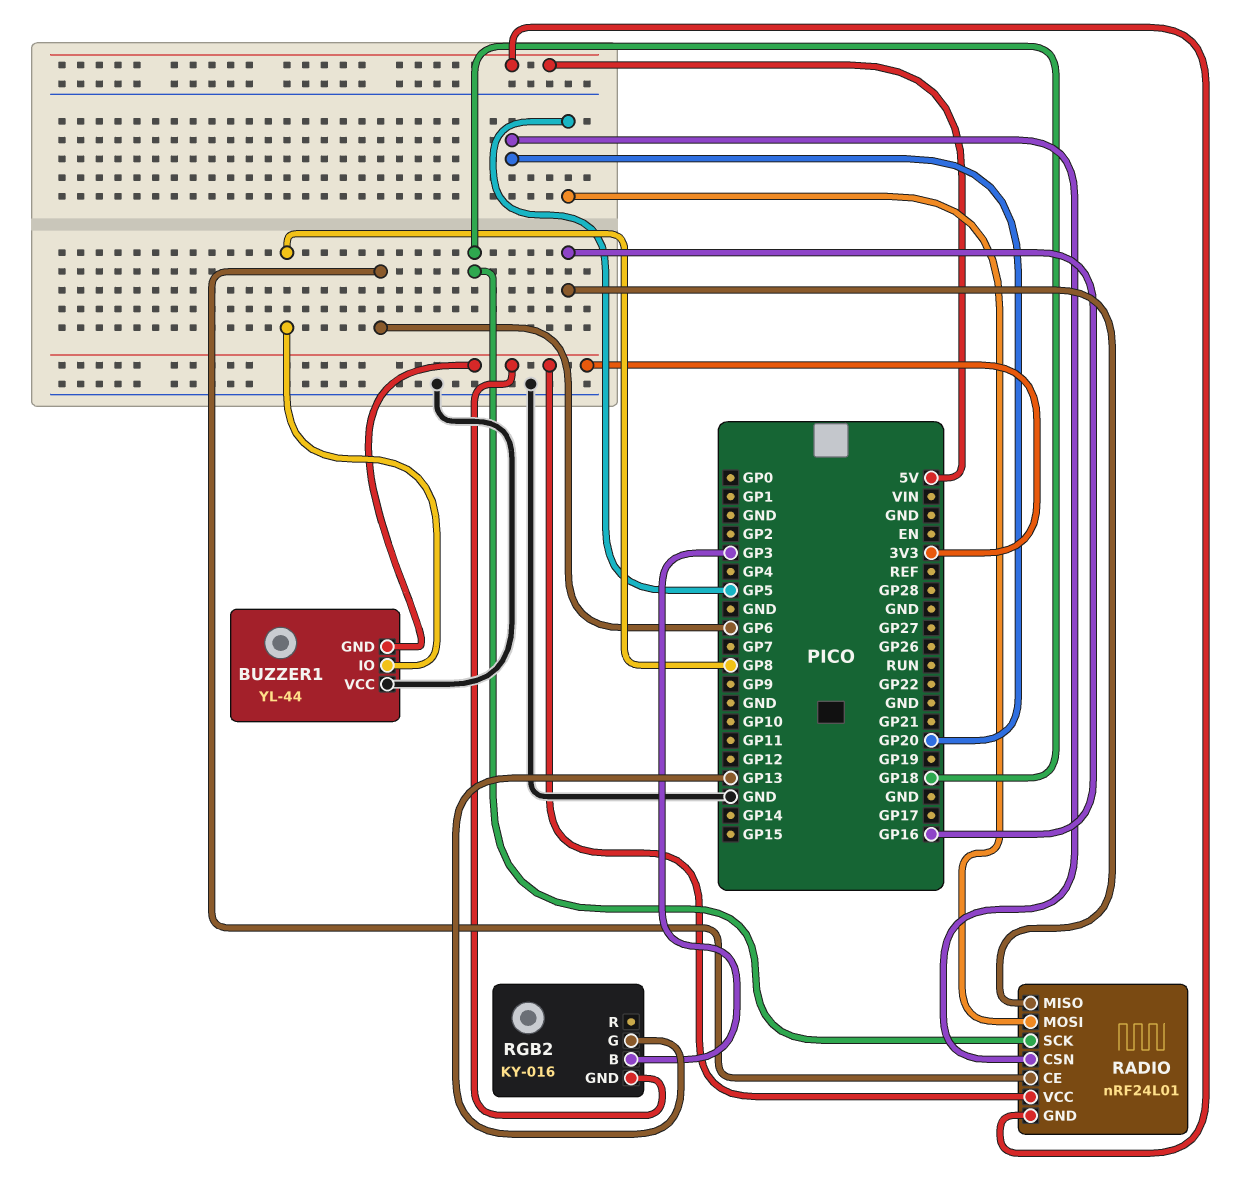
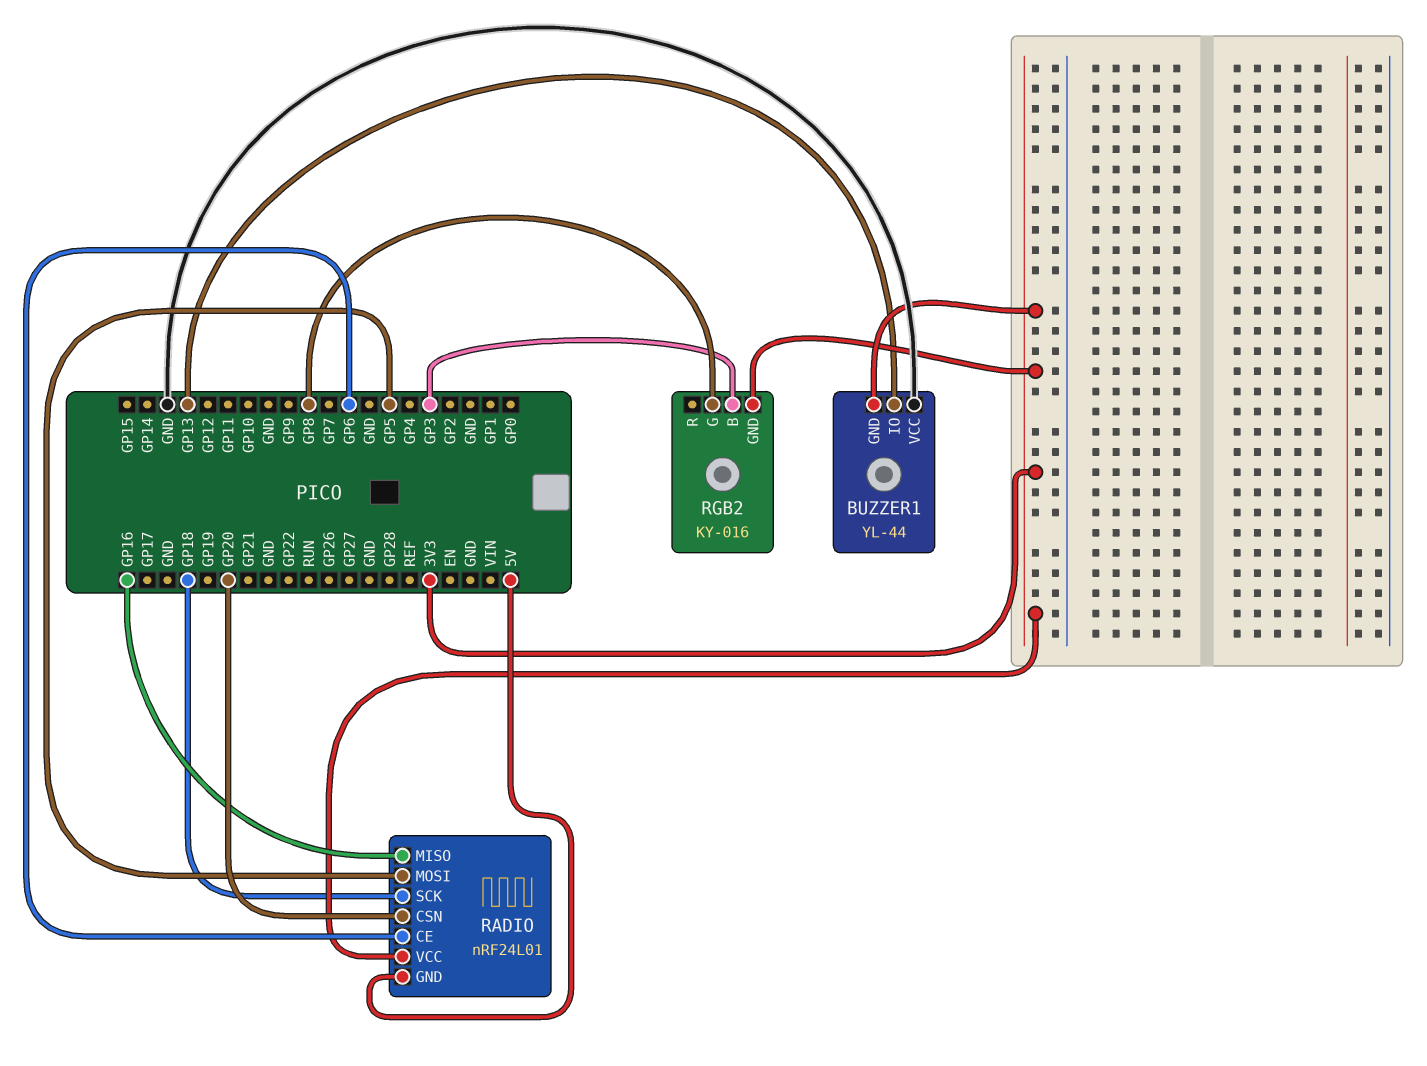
BUZZER1 pin IO: GP8 -> GP13
RGB2 pin G: GP13 -> GP8

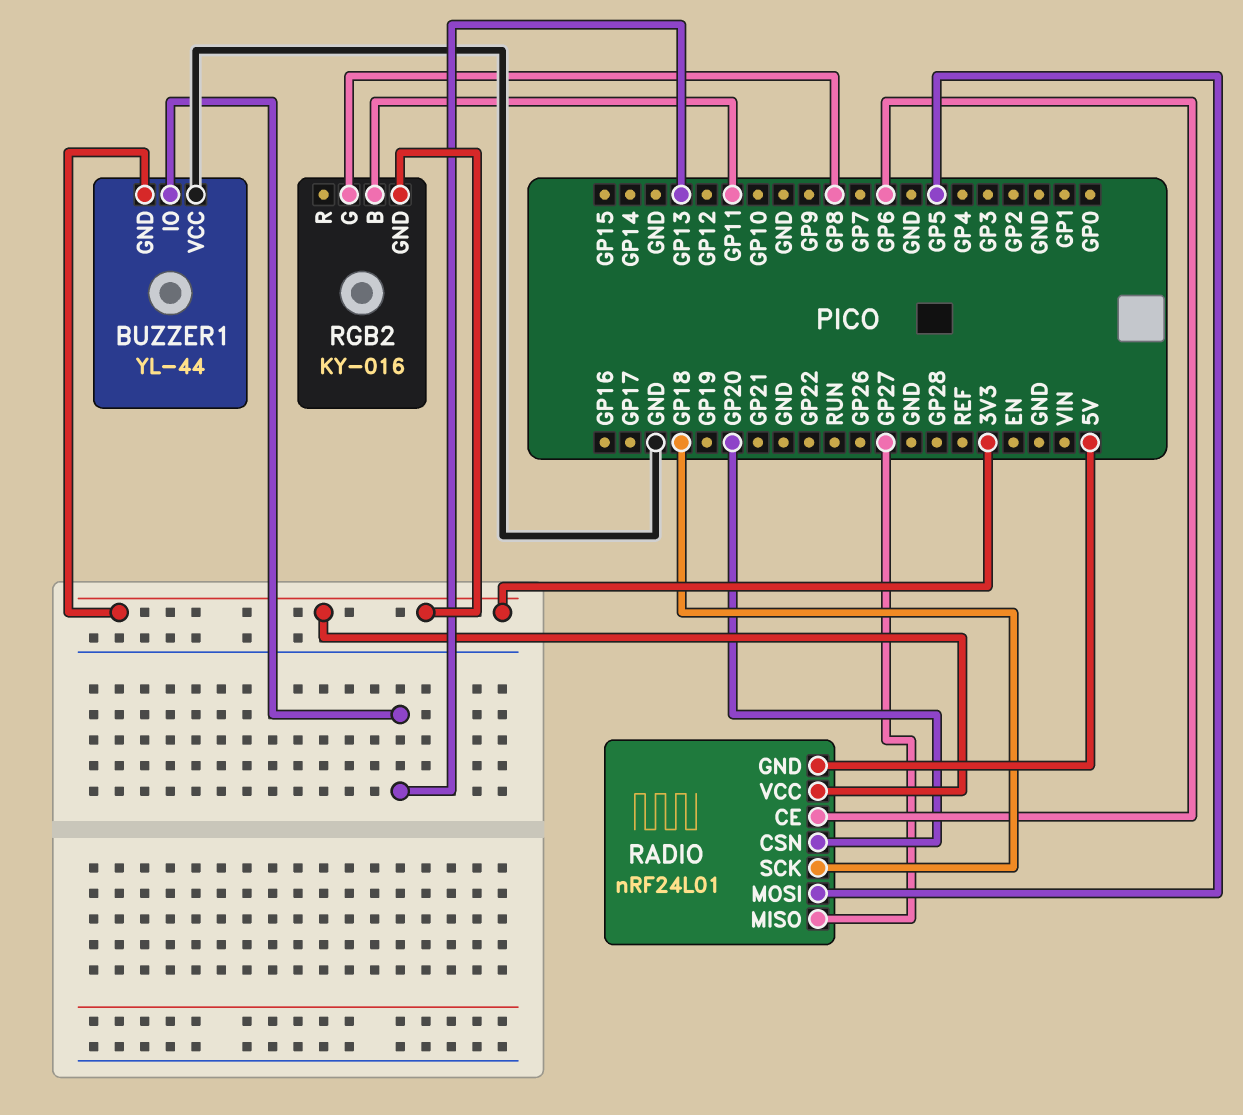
RADIO pin MISO: GP16 -> GP27
RGB2 pin B: GP3 -> GP11

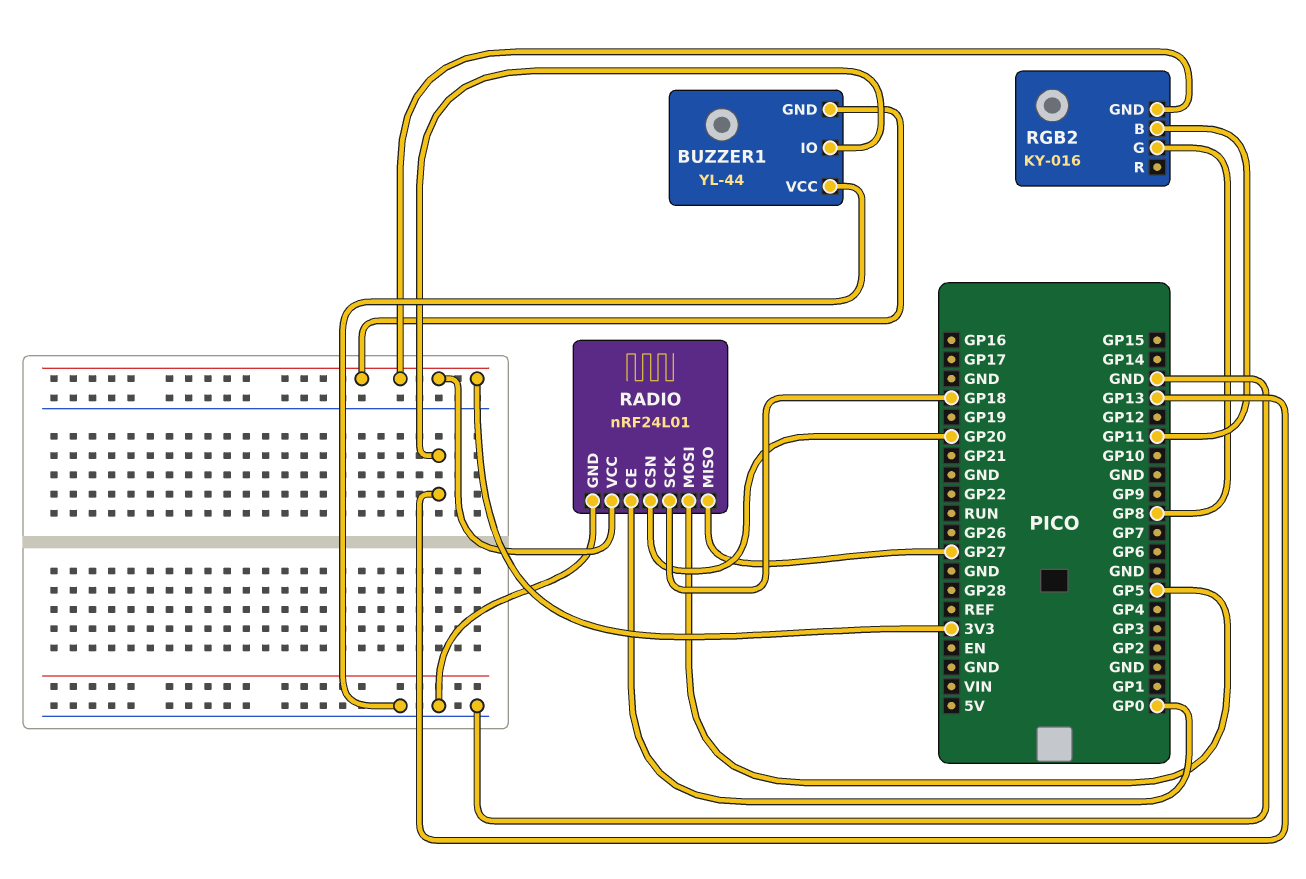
RADIO pin CE: GP6 -> GP0
RADIO pin GND: 5V -> GND

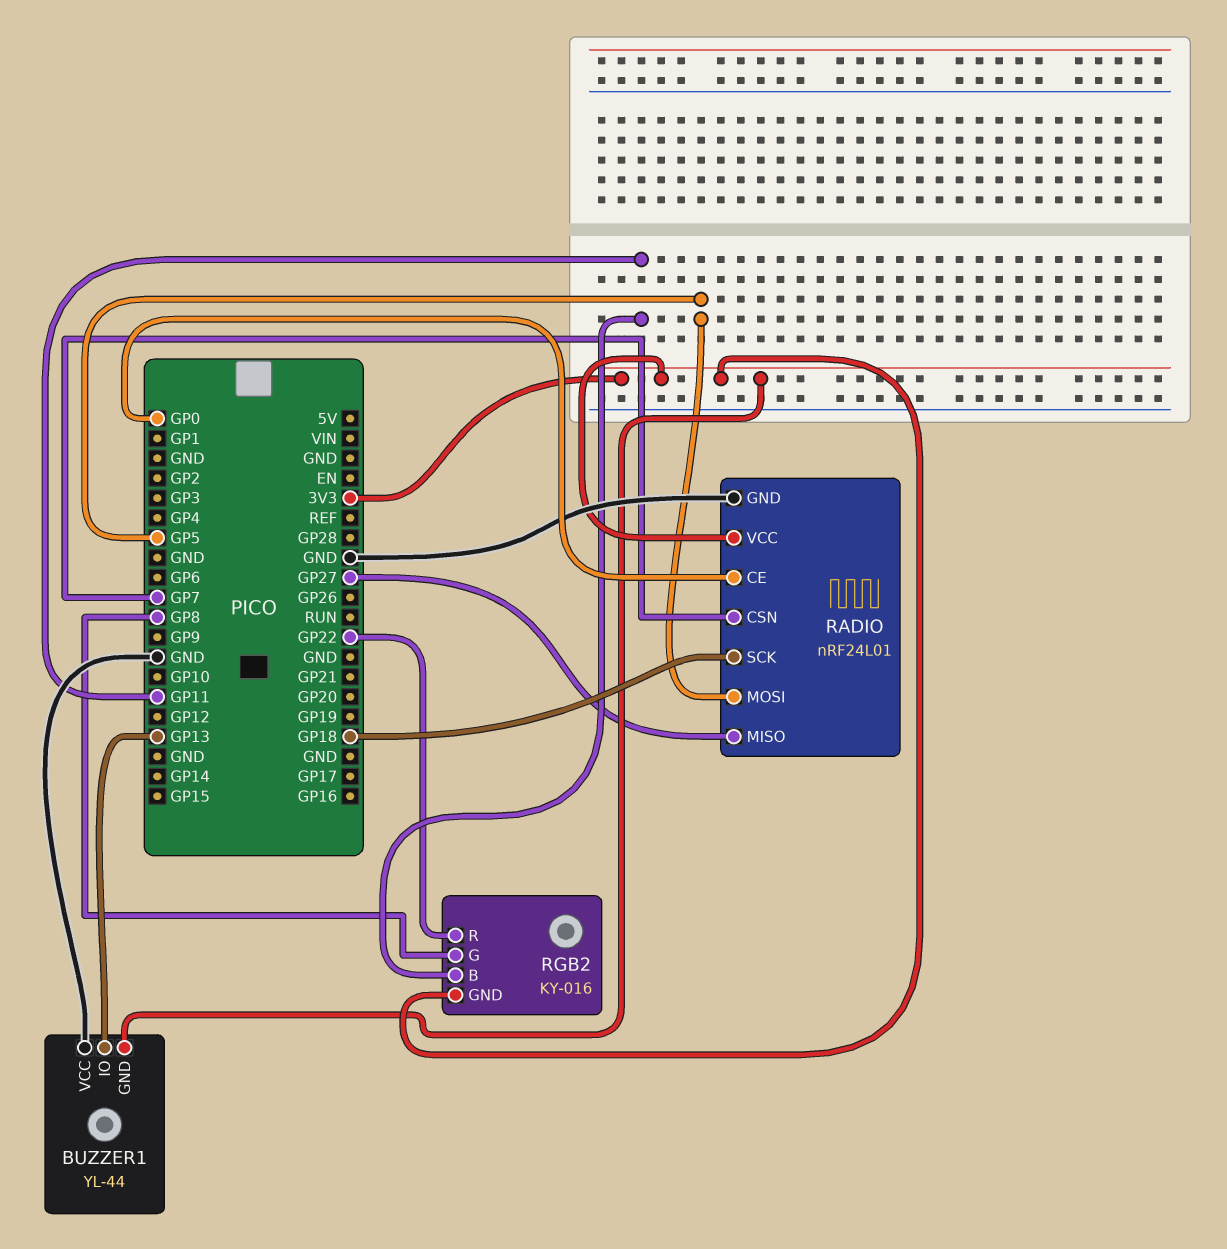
RADIO pin CSN: GP20 -> GP7
RGB2 pin R: none -> GP22

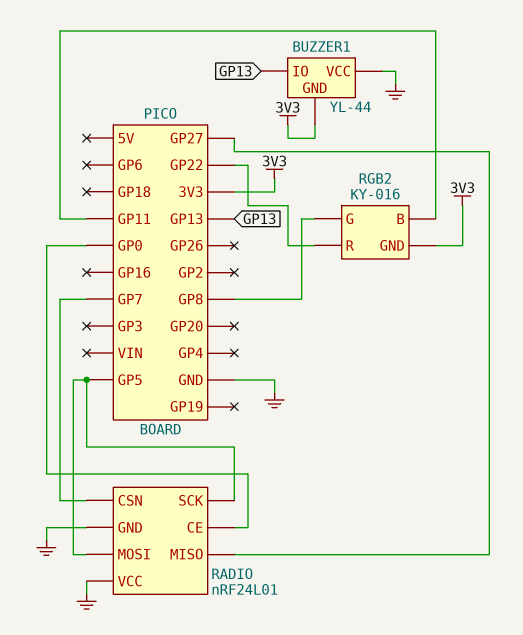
RADIO pin SCK: GP18 -> GP5
RADIO pin VCC: 3V3 -> GND

